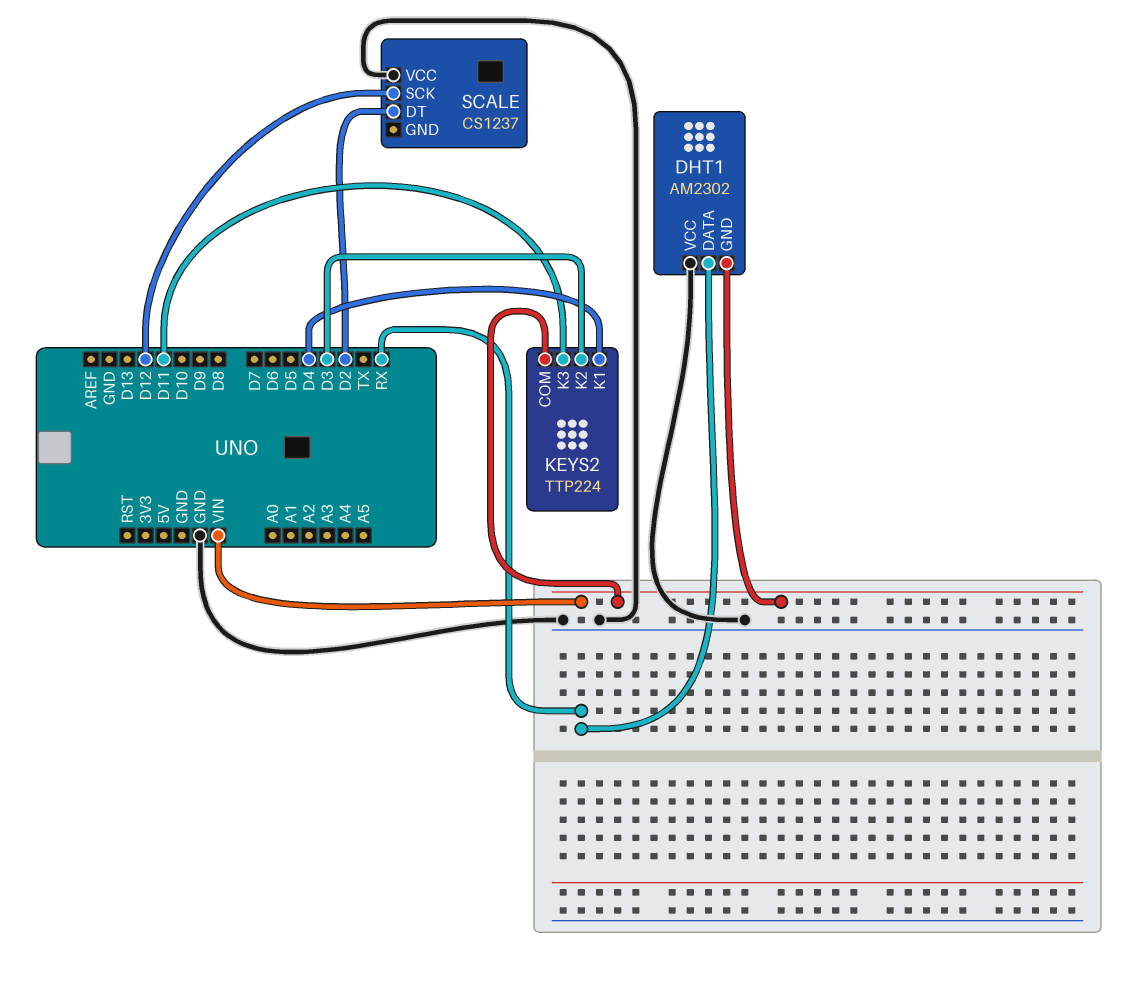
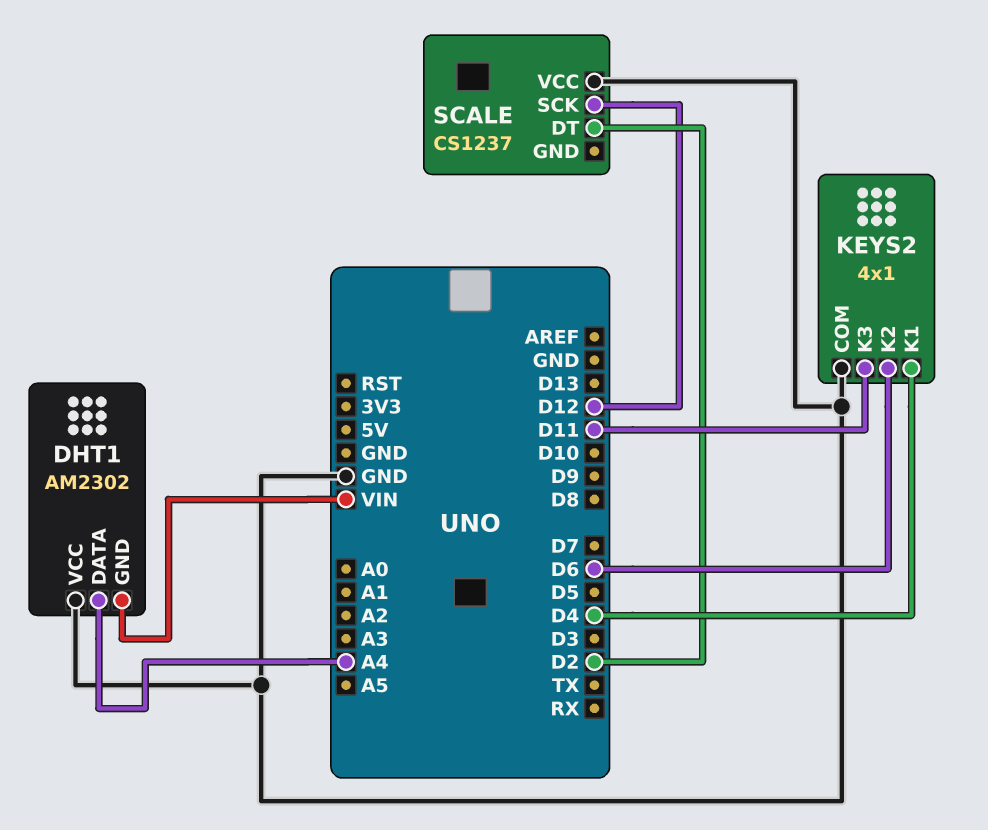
DHT1 pin DATA: RX -> A4
KEYS2: TTP224 -> 4x1
KEYS2 pin COM: VIN -> GND
KEYS2 pin K2: D3 -> D6

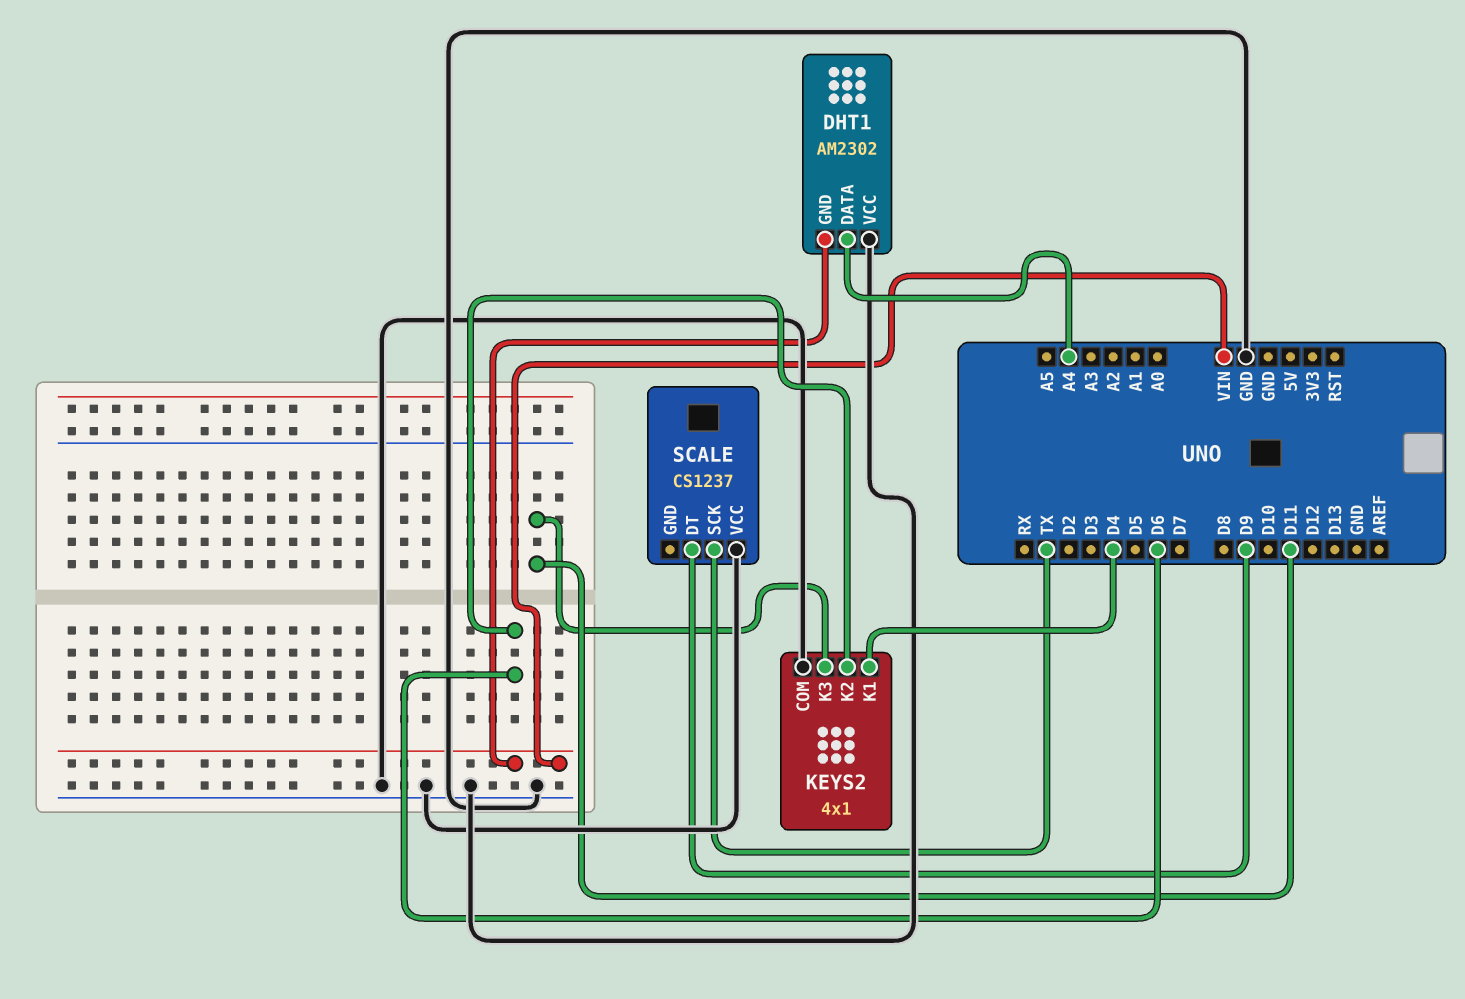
SCALE pin DT: D2 -> D9
SCALE pin SCK: D12 -> TX

